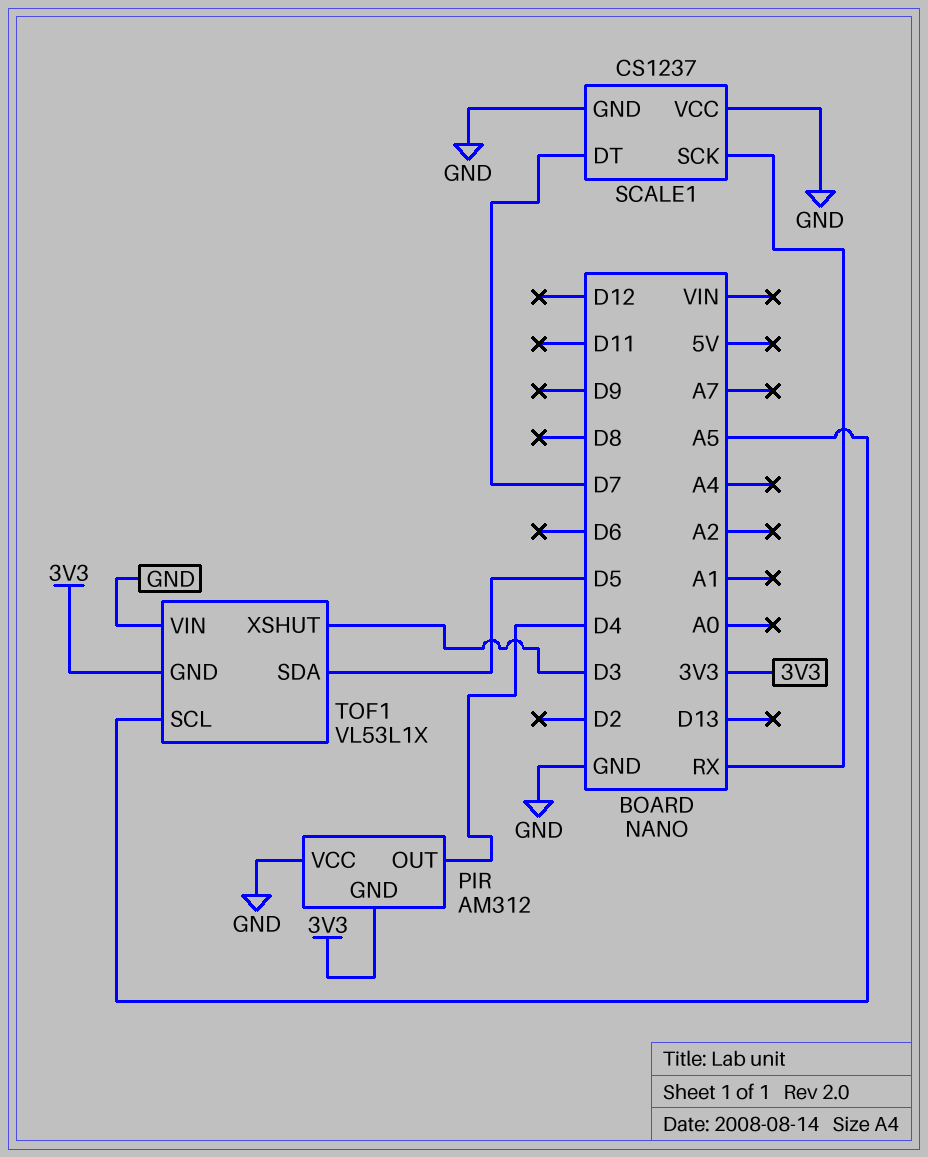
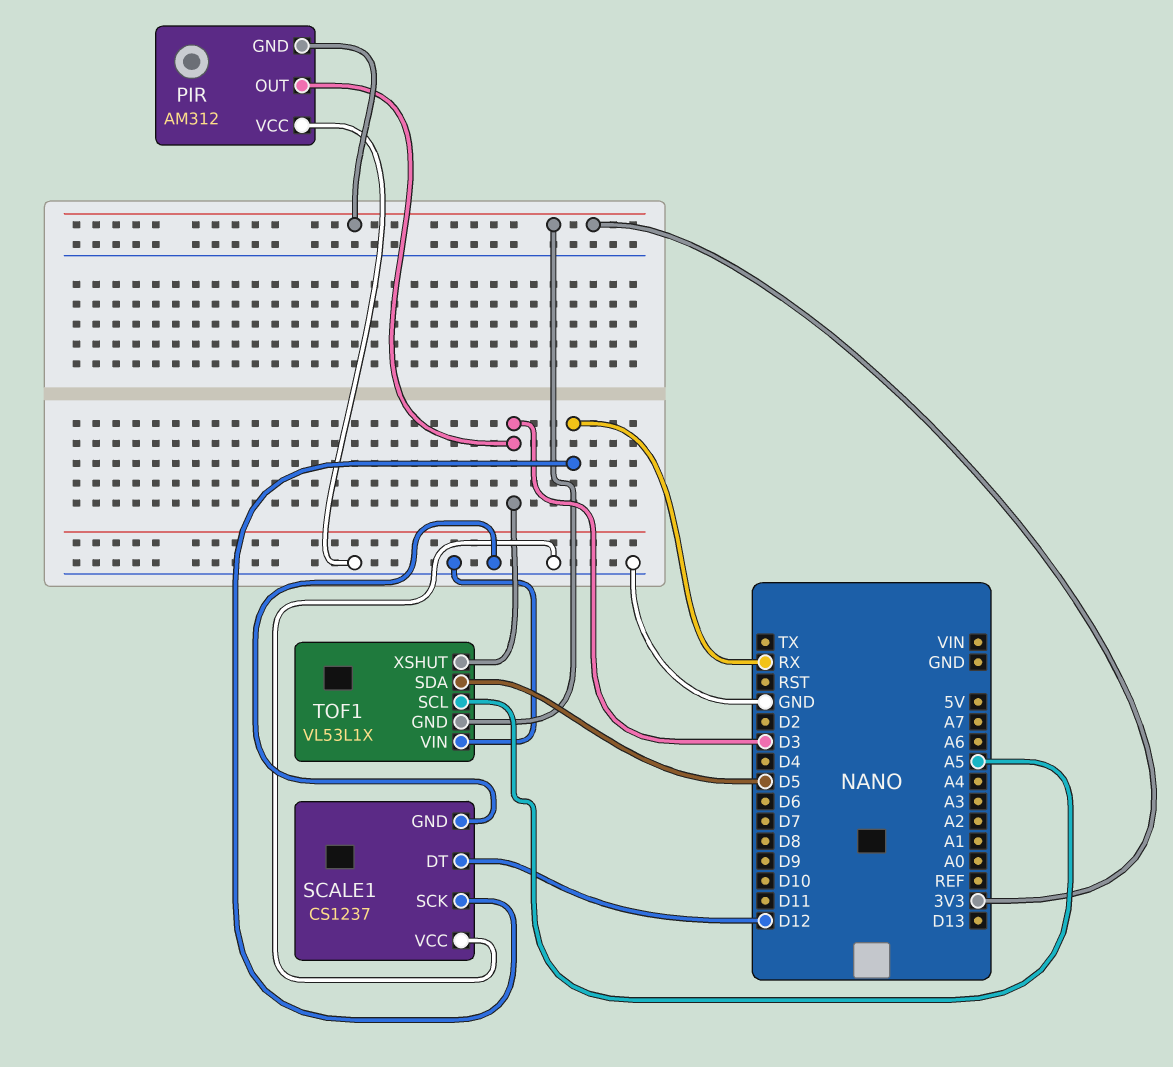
PIR pin OUT: D4 -> D3
SCALE1 pin DT: D7 -> D12

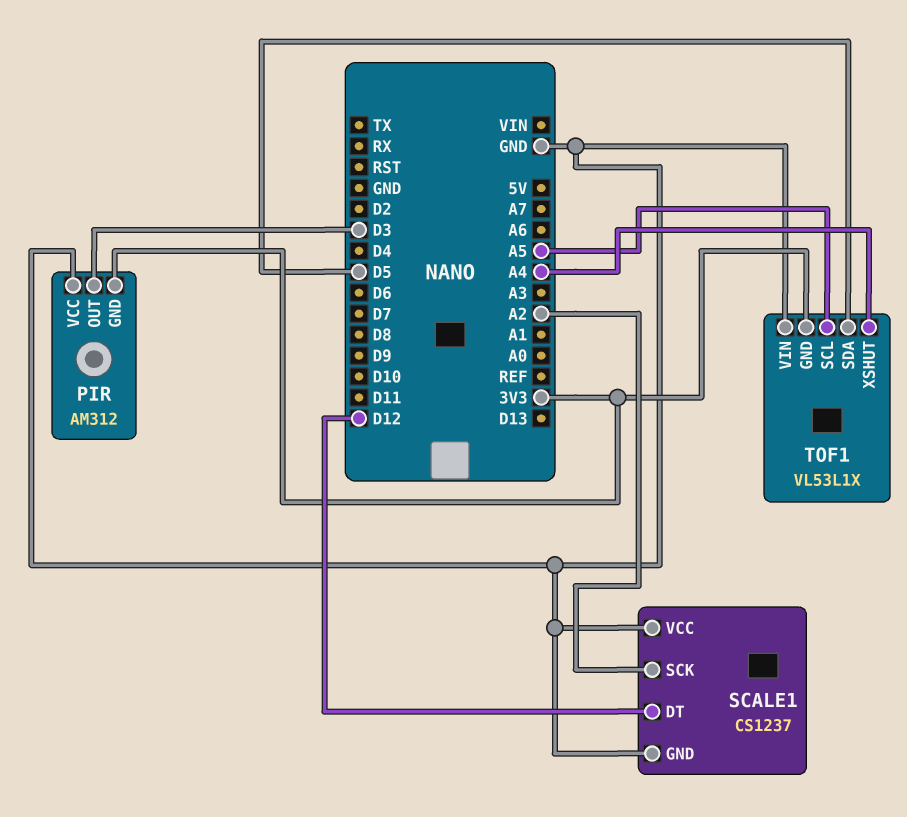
SCALE1 pin SCK: RX -> A2
TOF1 pin XSHUT: D3 -> A4

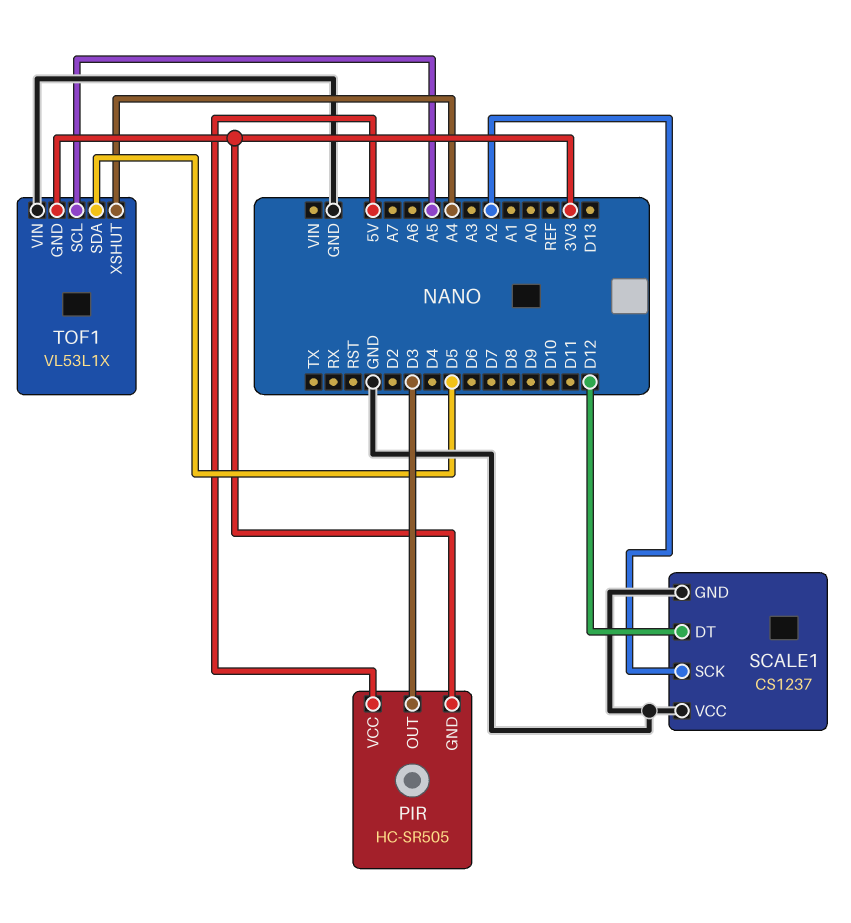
PIR: AM312 -> HC-SR505
PIR pin VCC: GND -> 5V

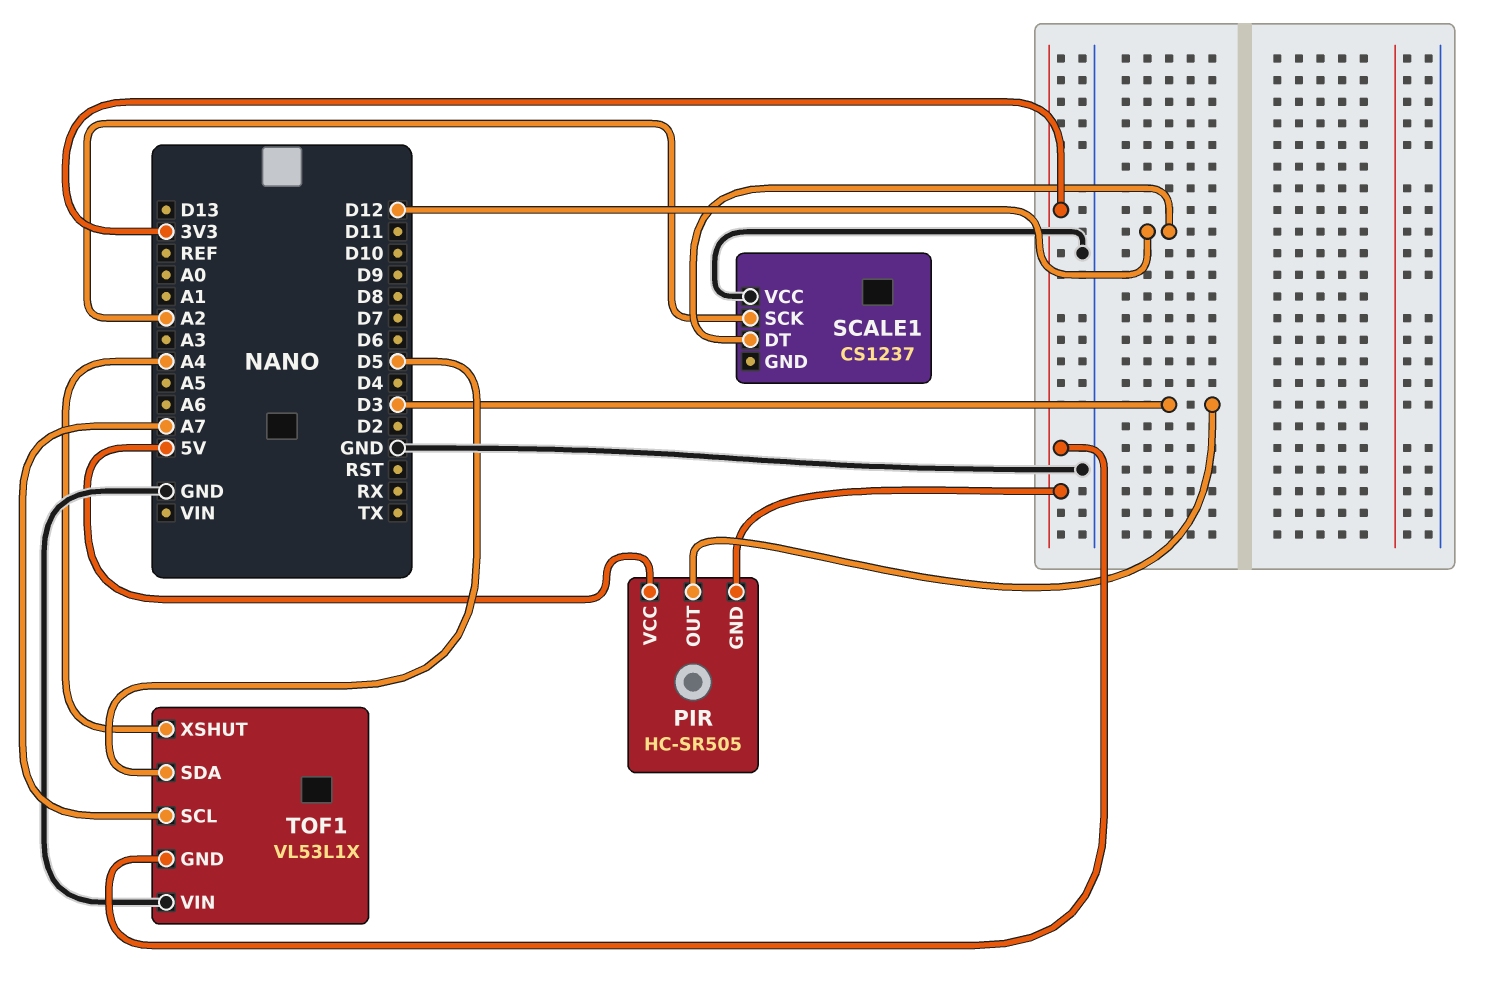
SCALE1 pin GND: GND -> none
TOF1 pin SCL: A5 -> A7

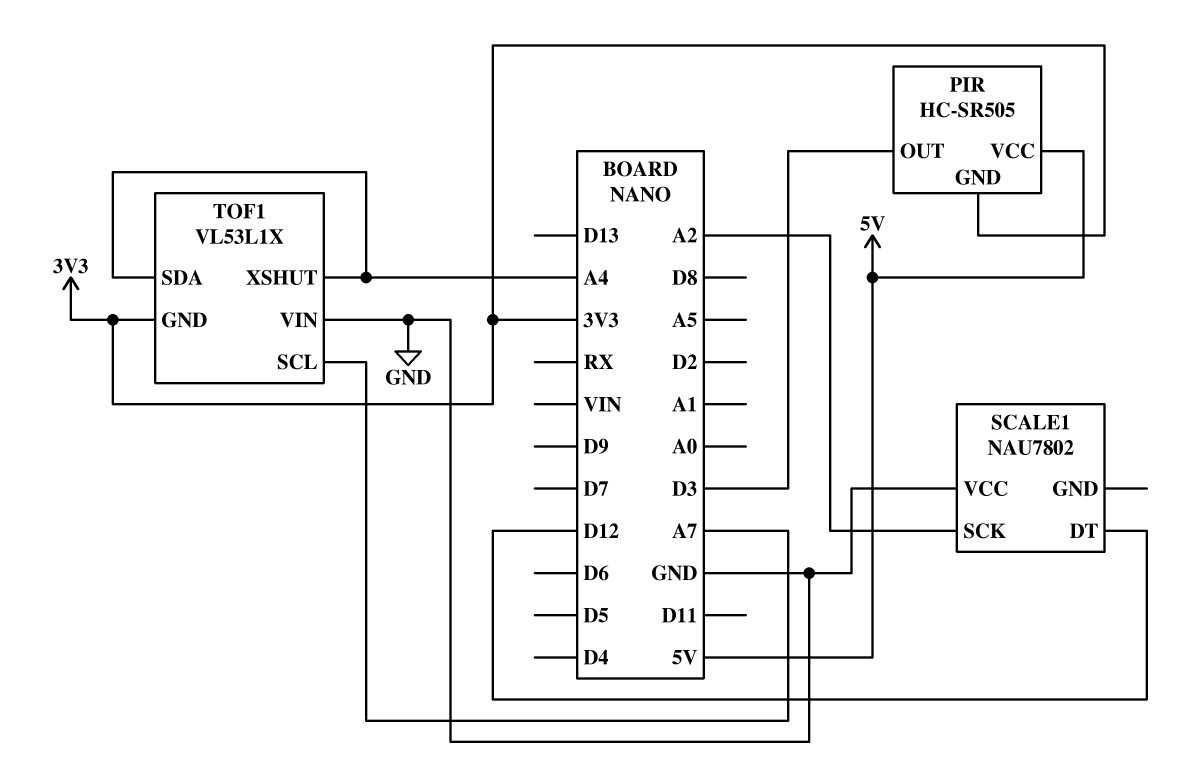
SCALE1: CS1237 -> NAU7802
TOF1 pin SDA: D5 -> A4

